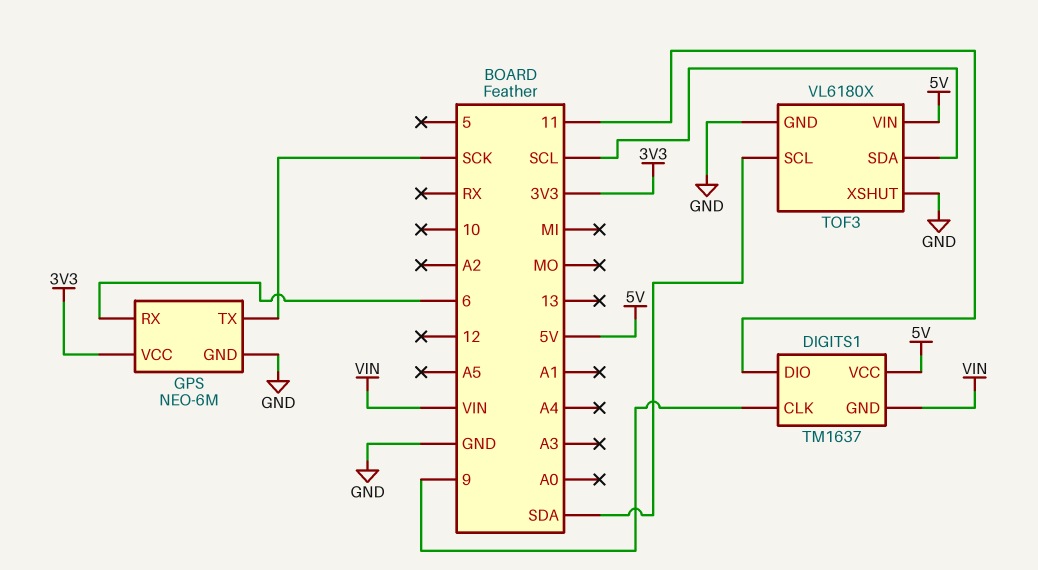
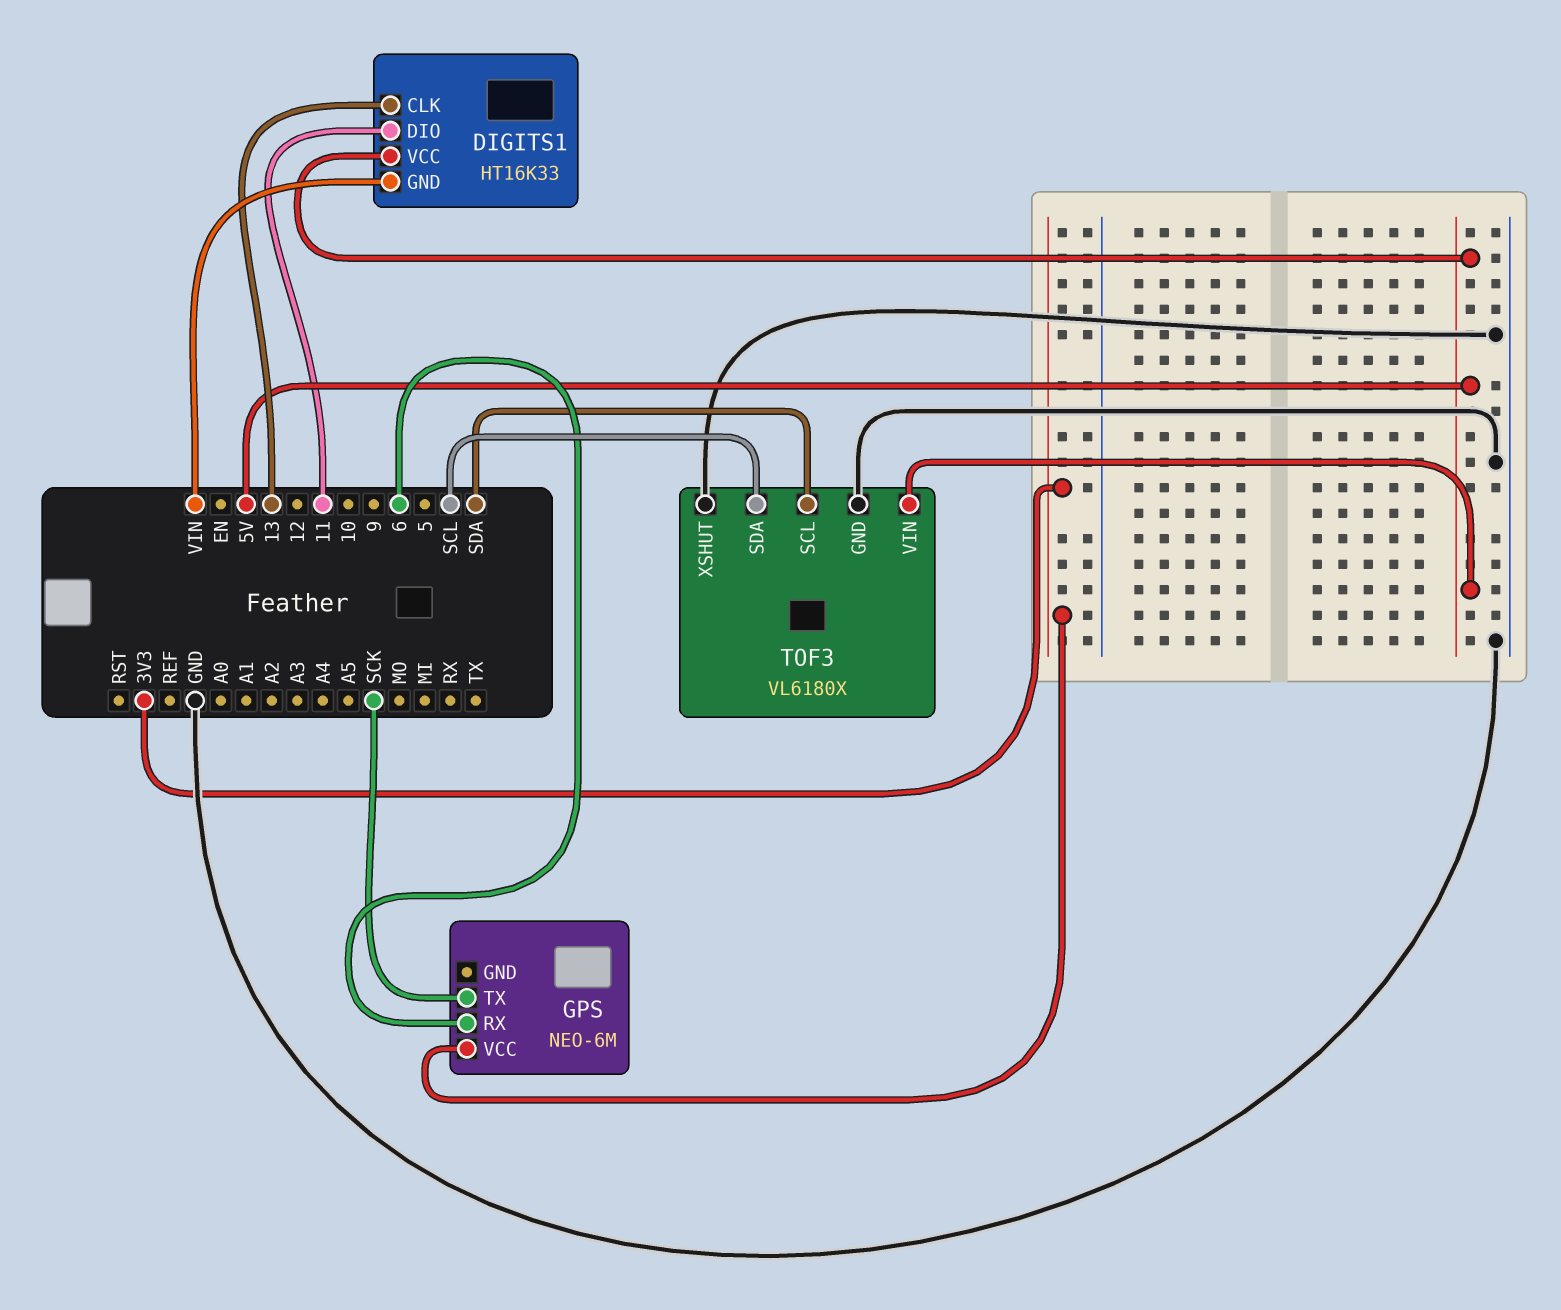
DIGITS1: TM1637 -> HT16K33
DIGITS1 pin CLK: 9 -> 13
GPS pin GND: GND -> none

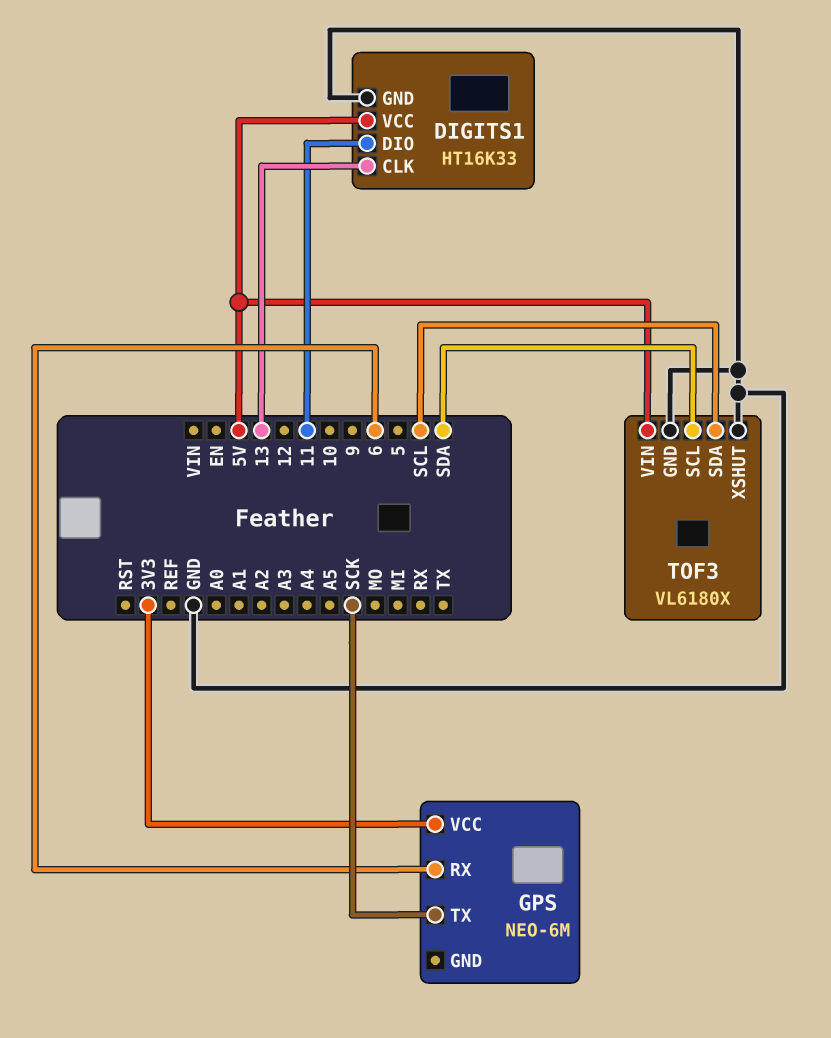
DIGITS1 pin GND: VIN -> GND

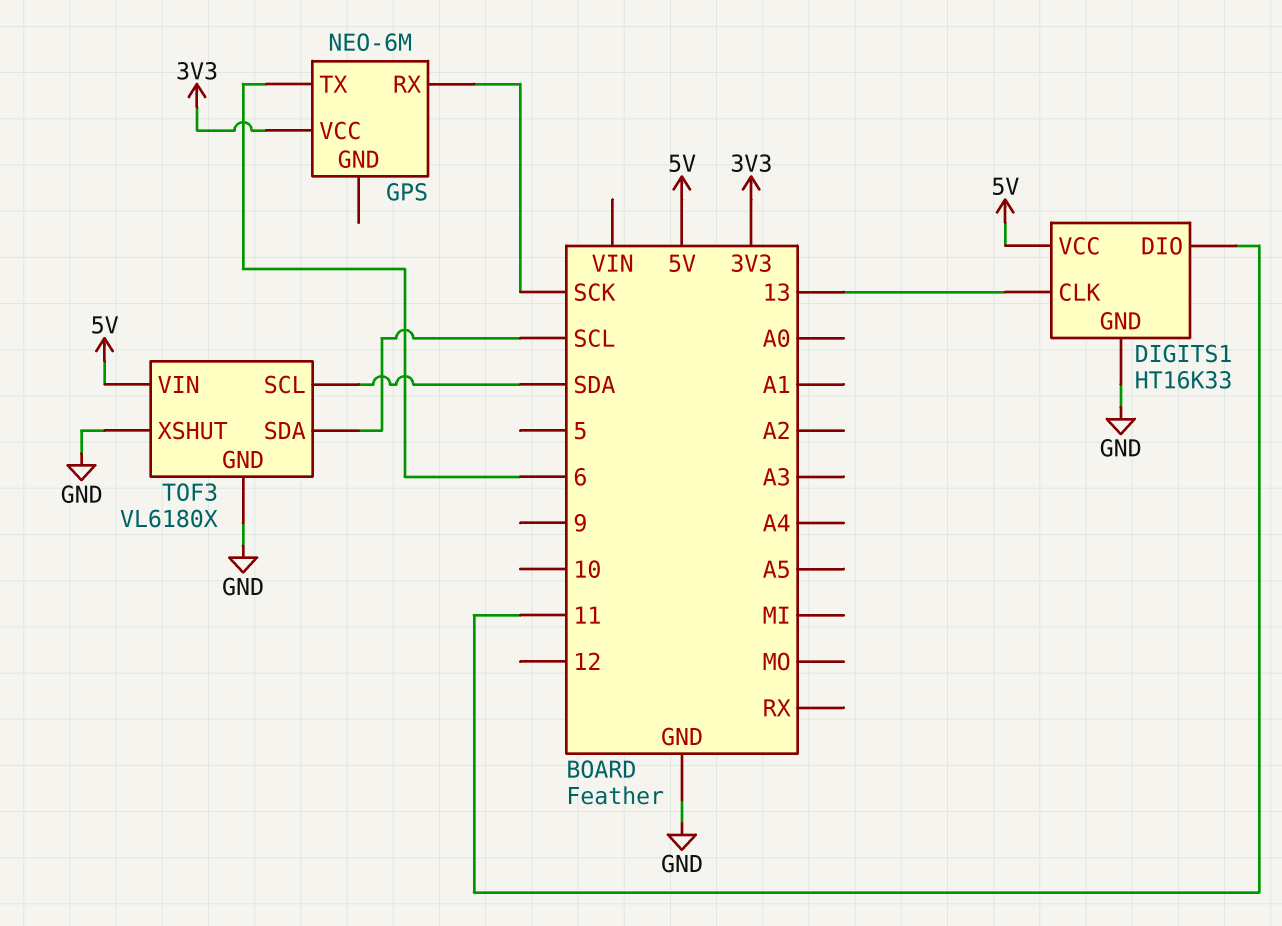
GPS pin RX: 6 -> SCK
GPS pin TX: SCK -> 6

